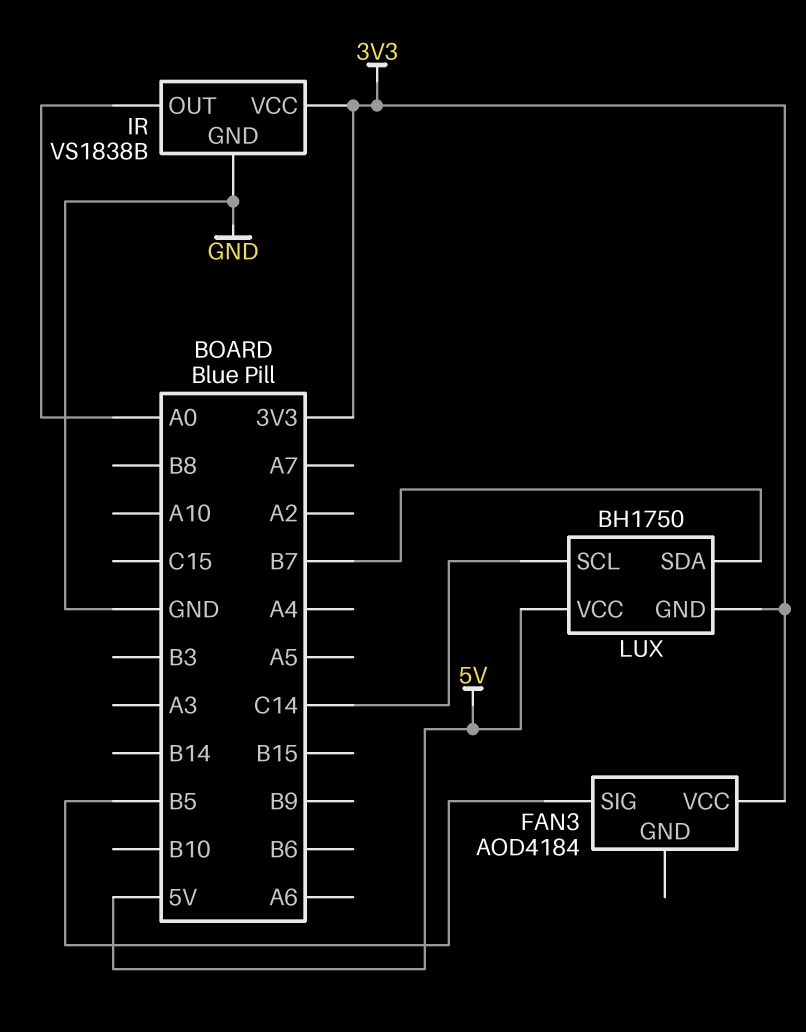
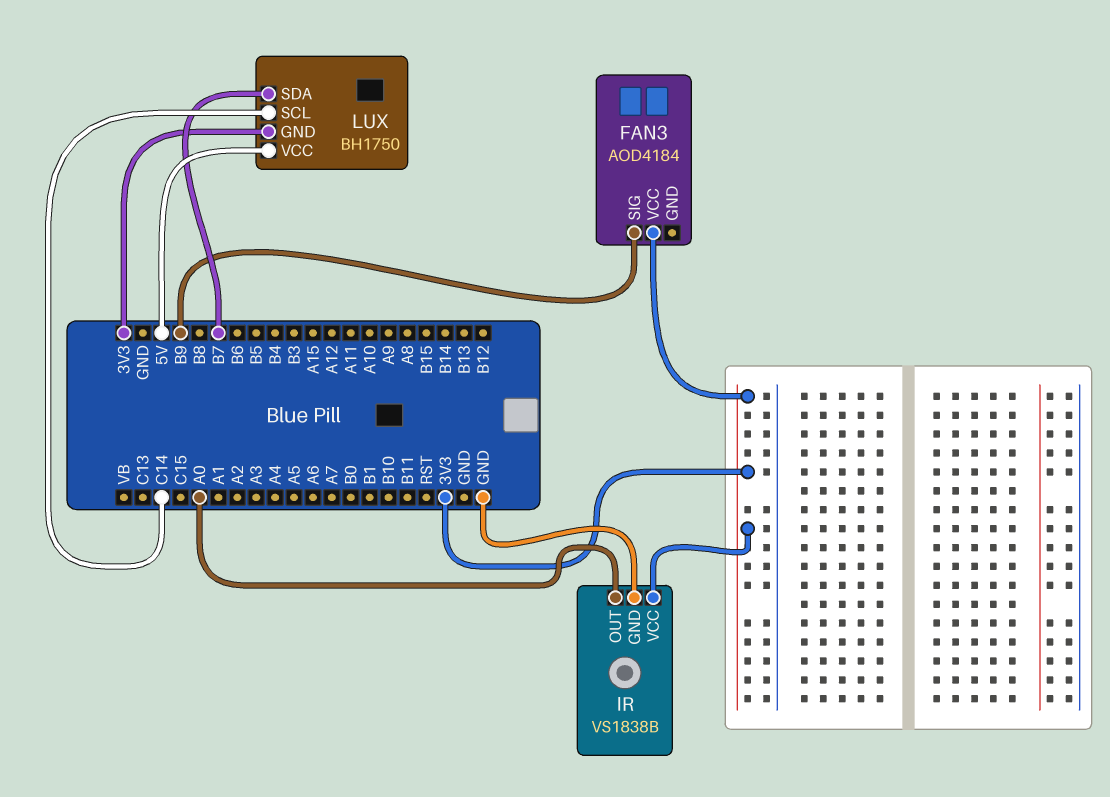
FAN3 pin SIG: B5 -> B9

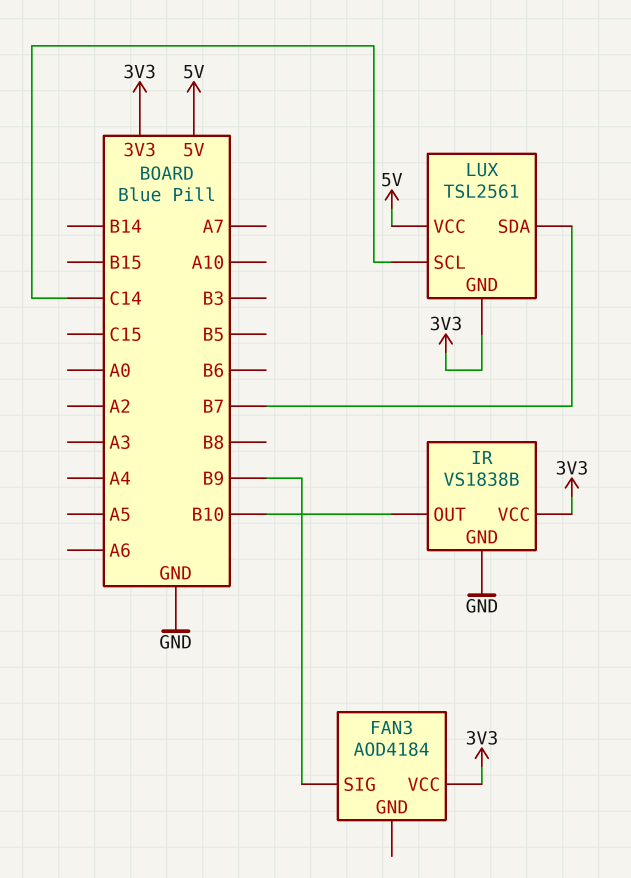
IR pin OUT: A0 -> B10
LUX: BH1750 -> TSL2561

